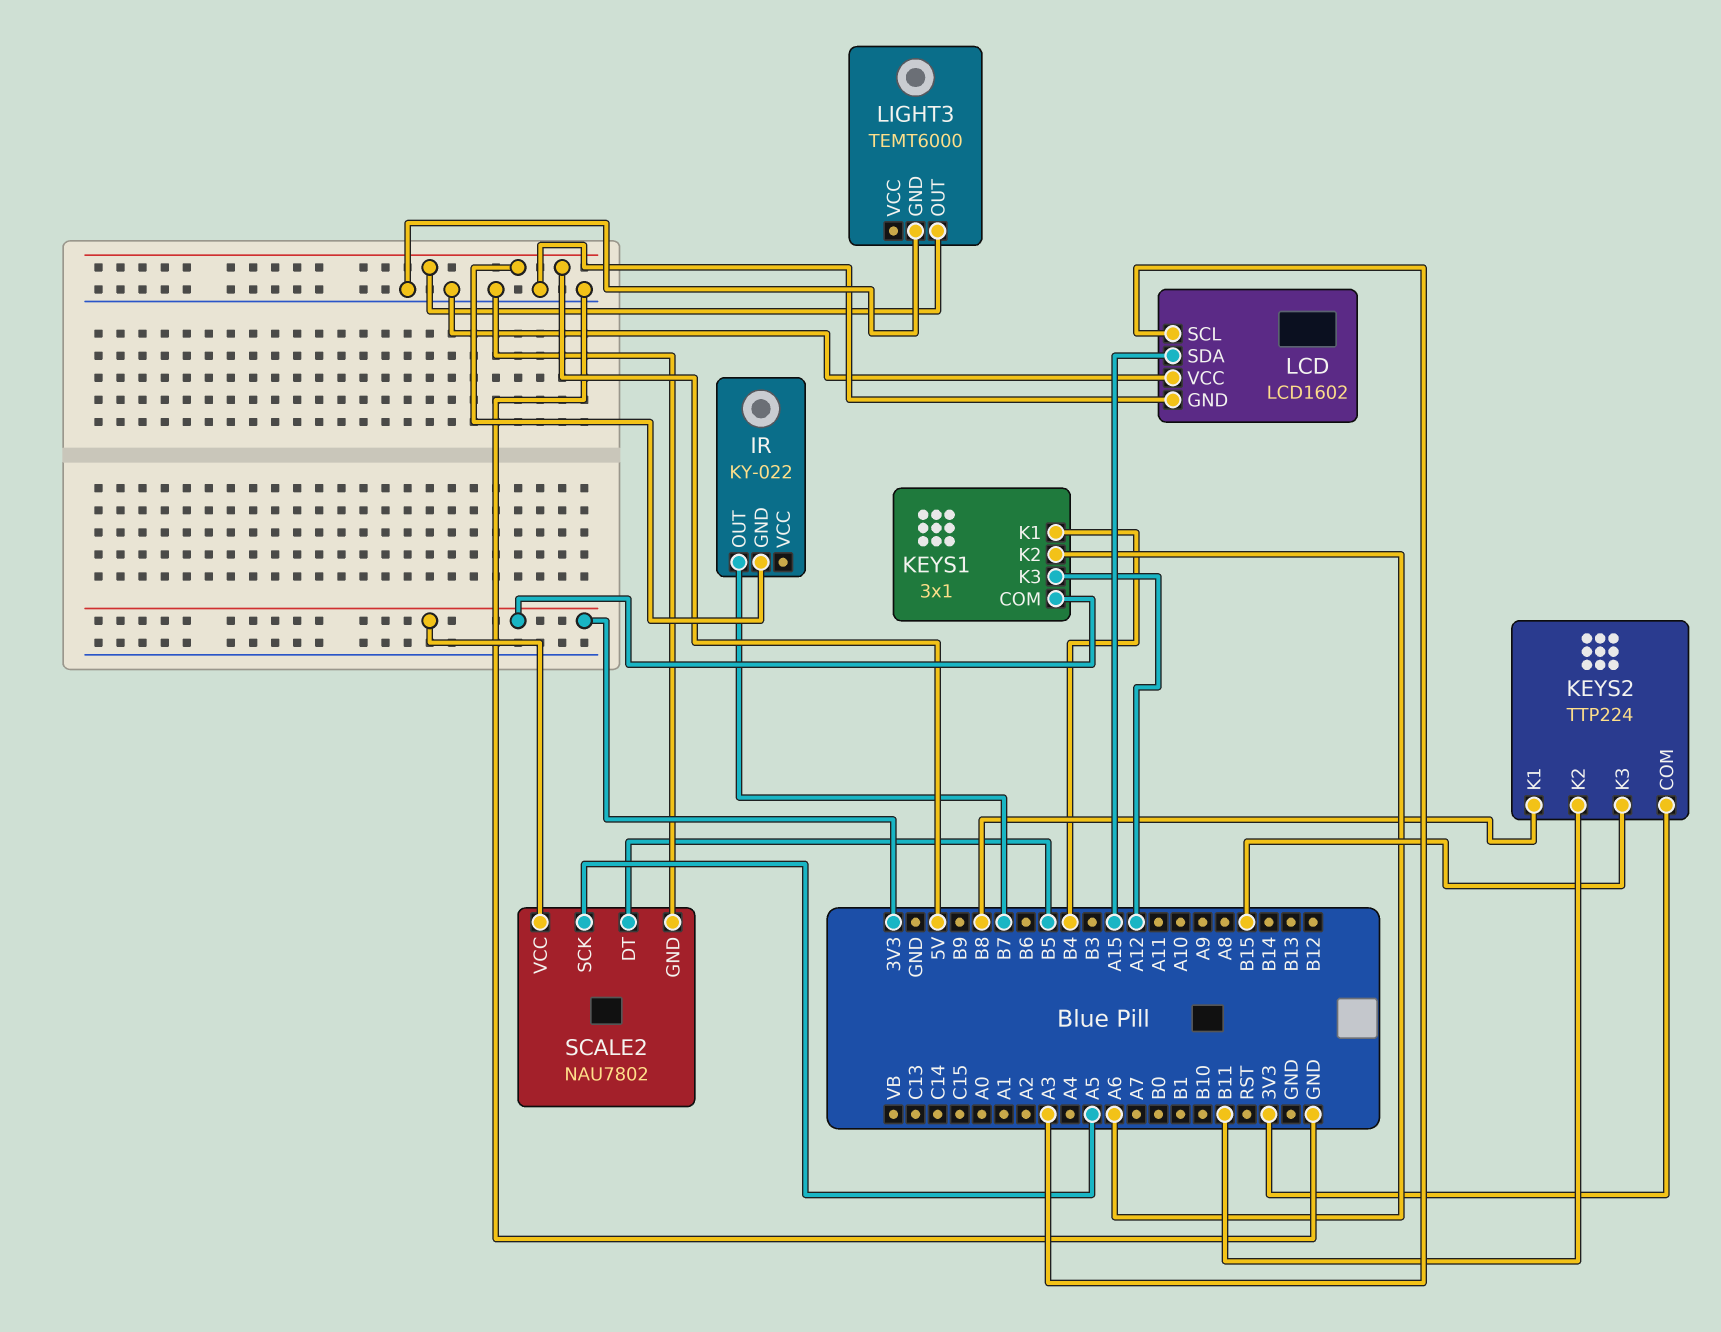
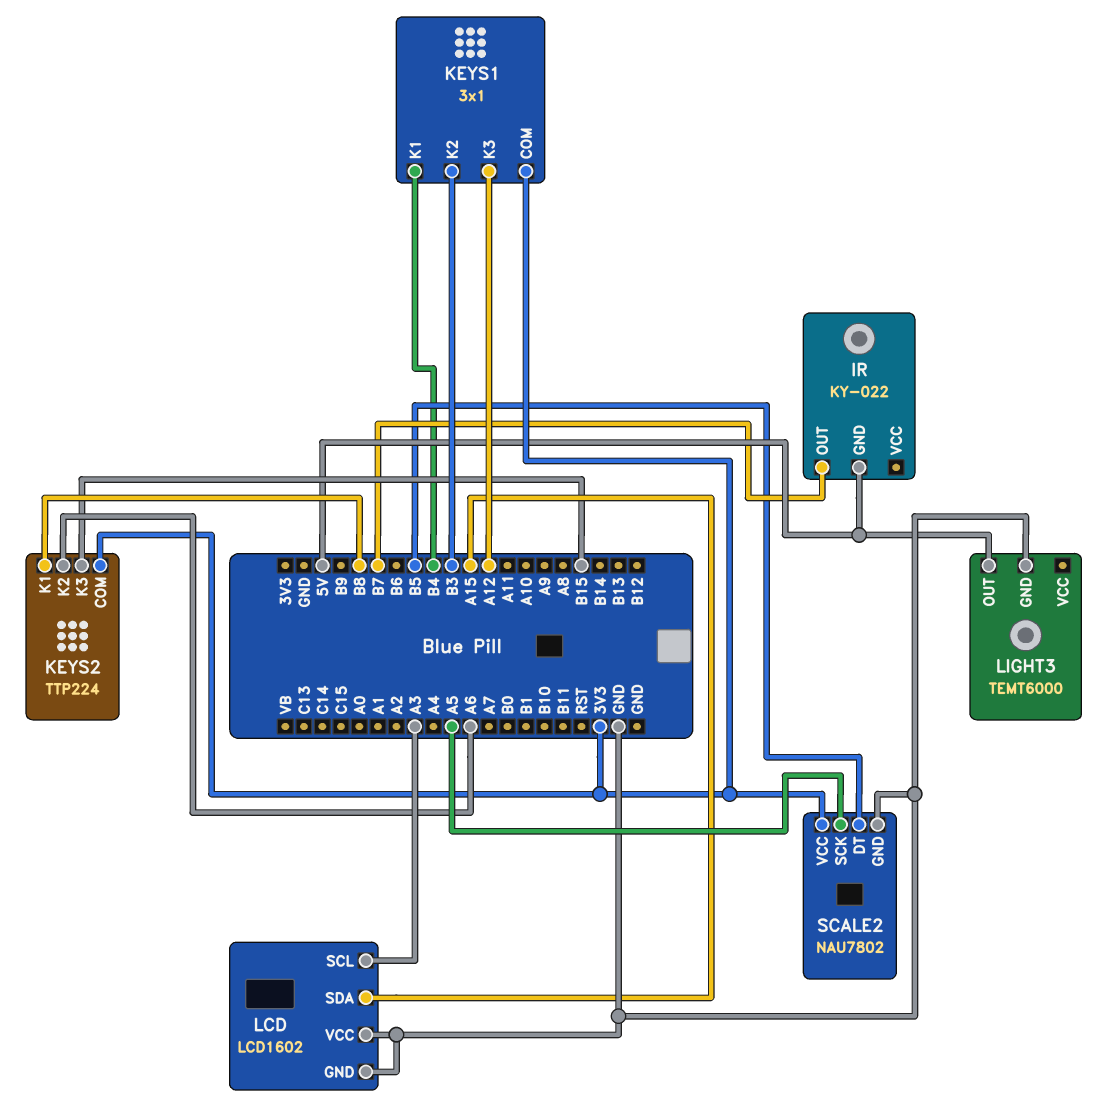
KEYS1 pin K2: A6 -> B3
KEYS2 pin K2: B11 -> A6

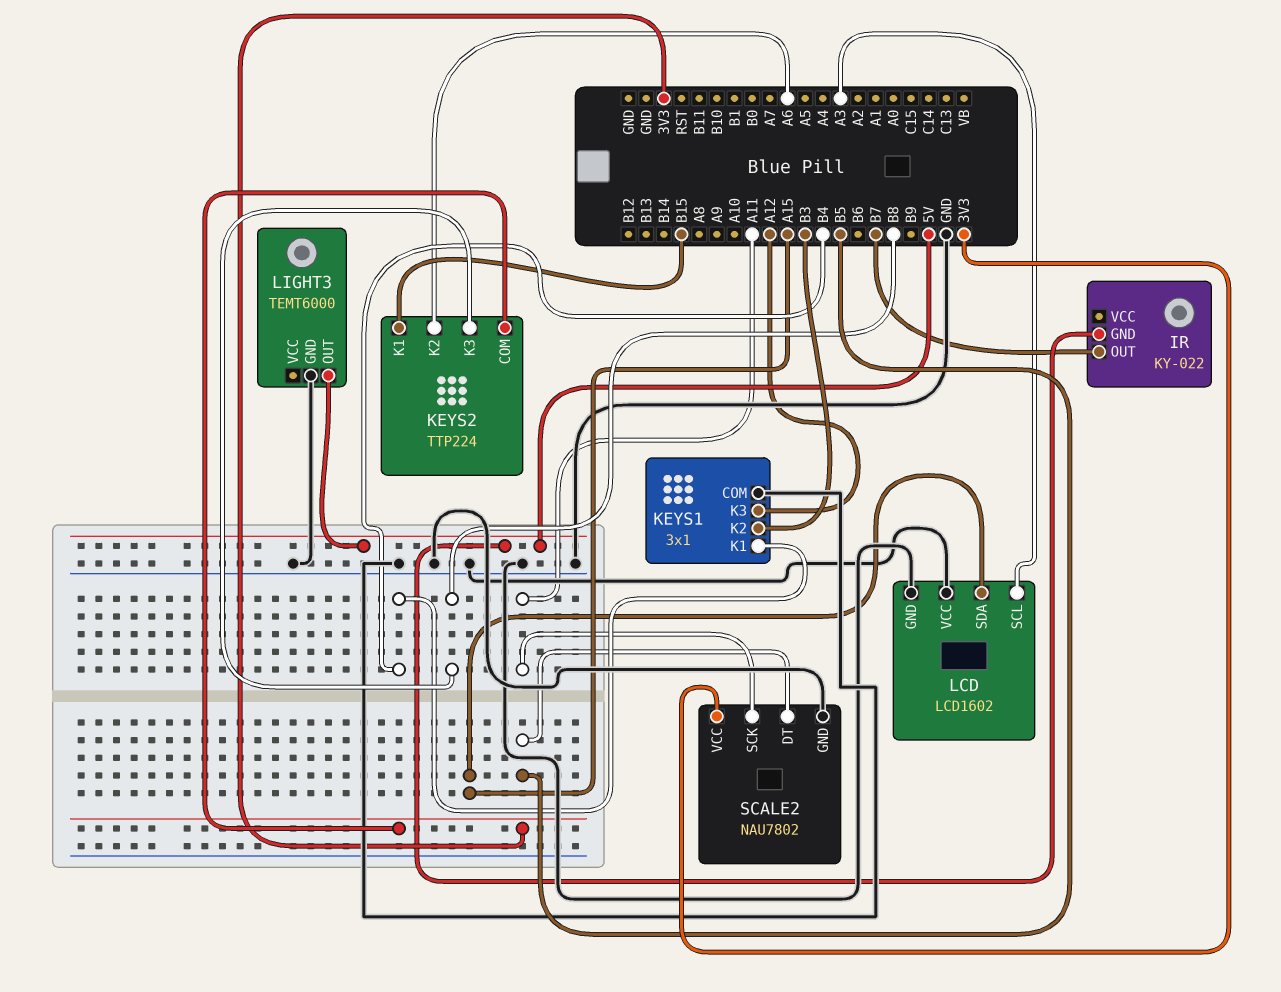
KEYS1 pin COM: 3V3 -> GND
KEYS2 pin K1: B8 -> B15
KEYS2 pin K3: B15 -> B8
SCALE2 pin SCK: A5 -> A11

